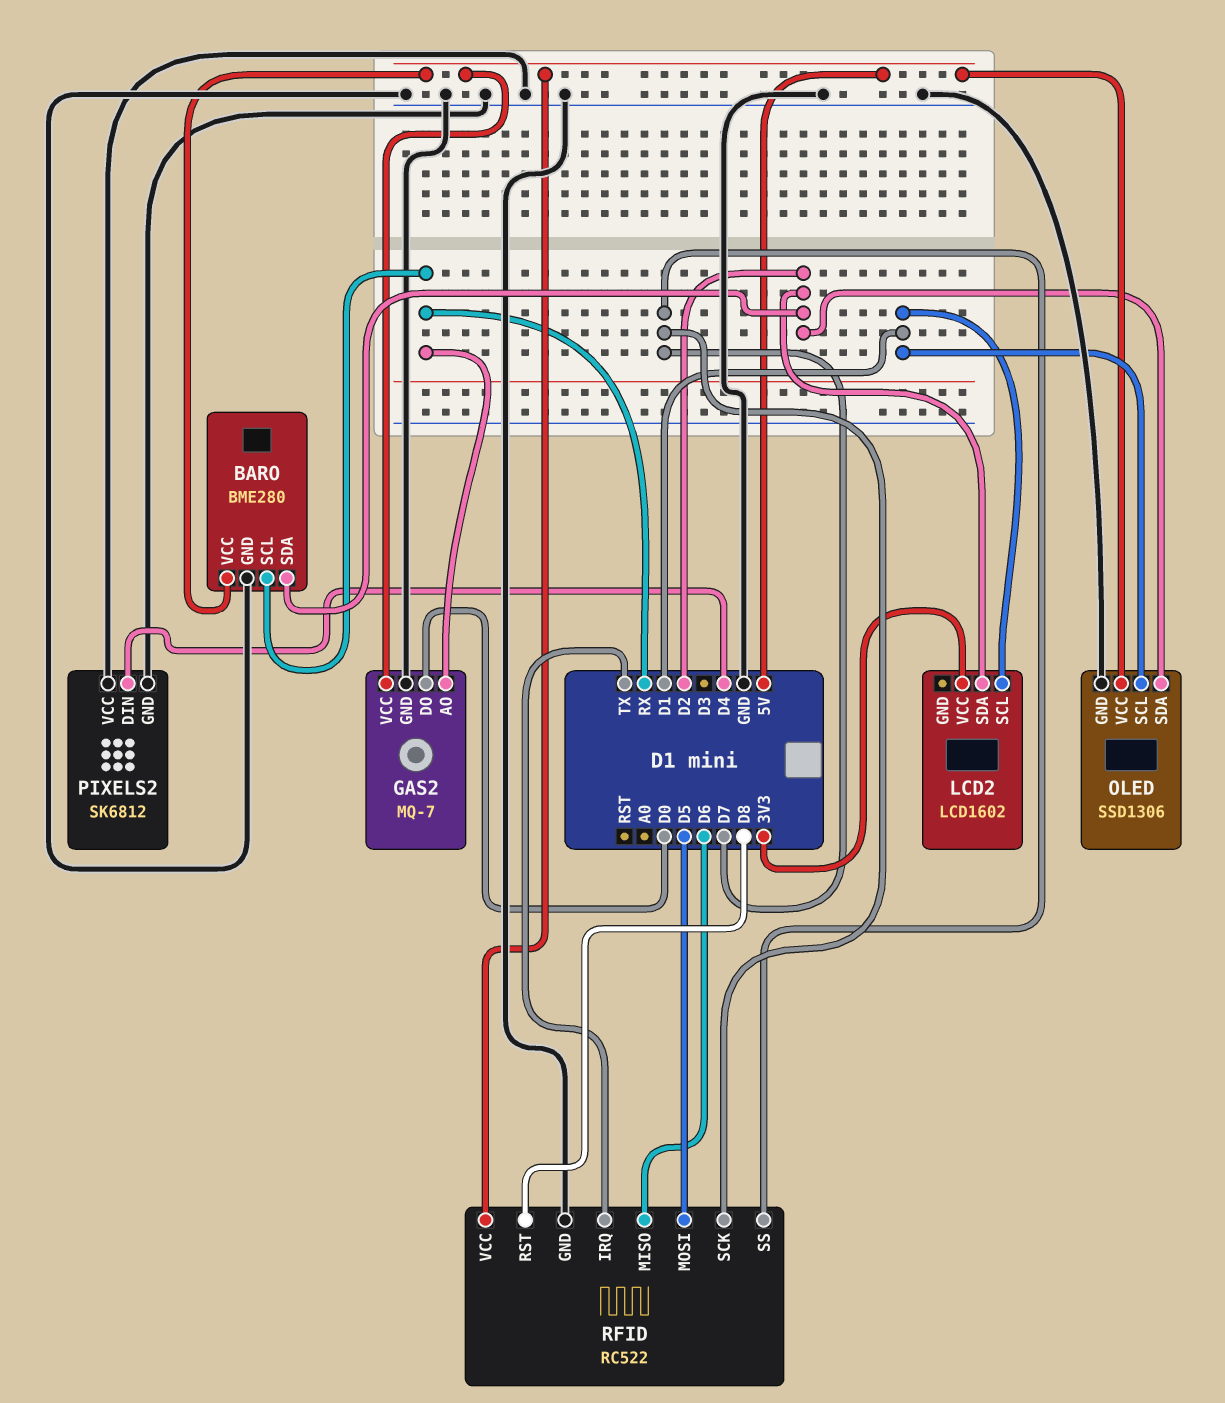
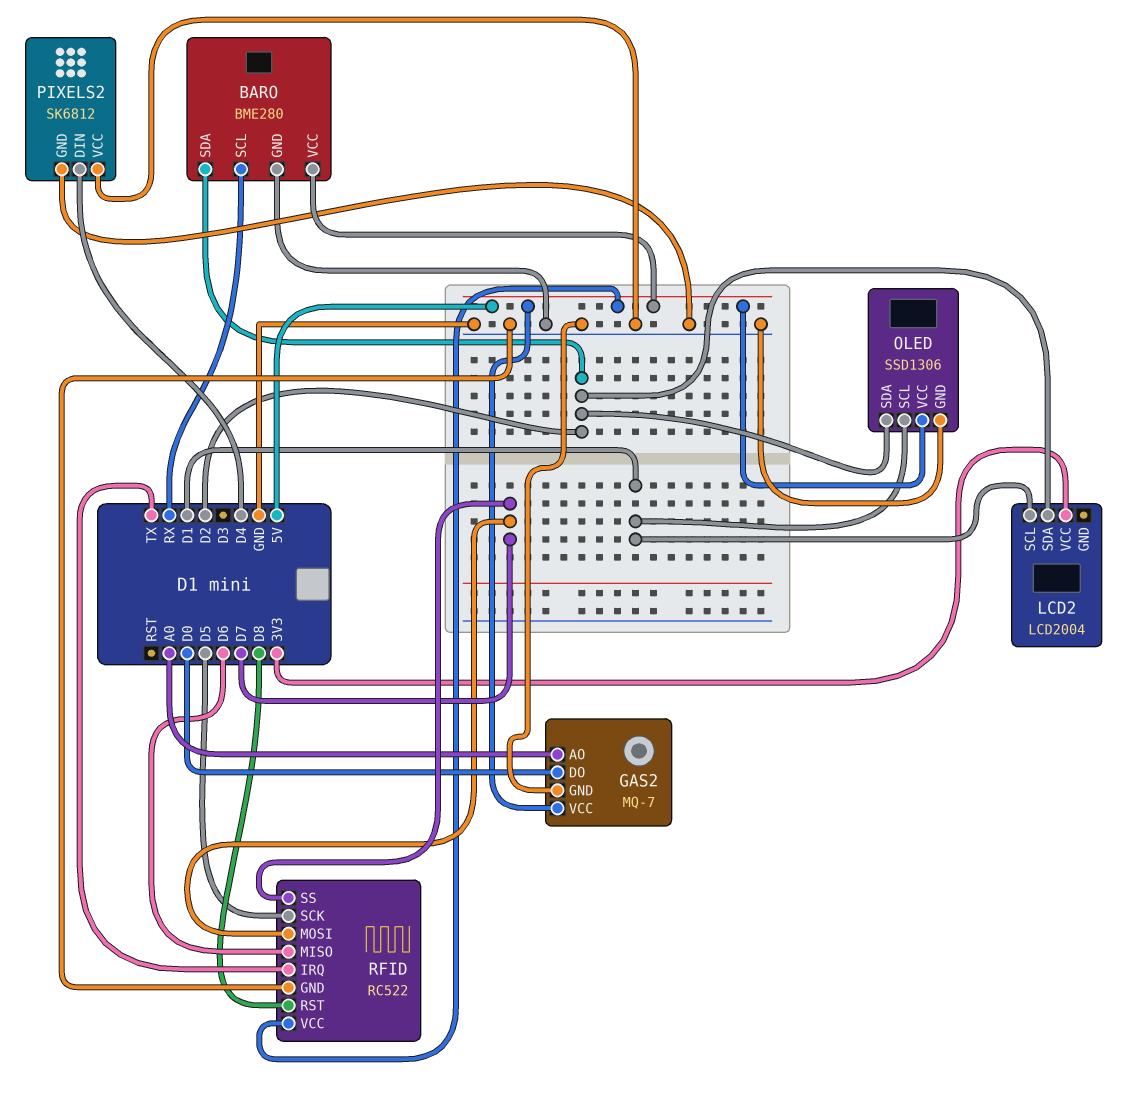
GAS2 pin AO: RX -> A0
LCD2: LCD1602 -> LCD2004
RFID pin MOSI: D5 -> D7
RFID pin SCK: D7 -> D5

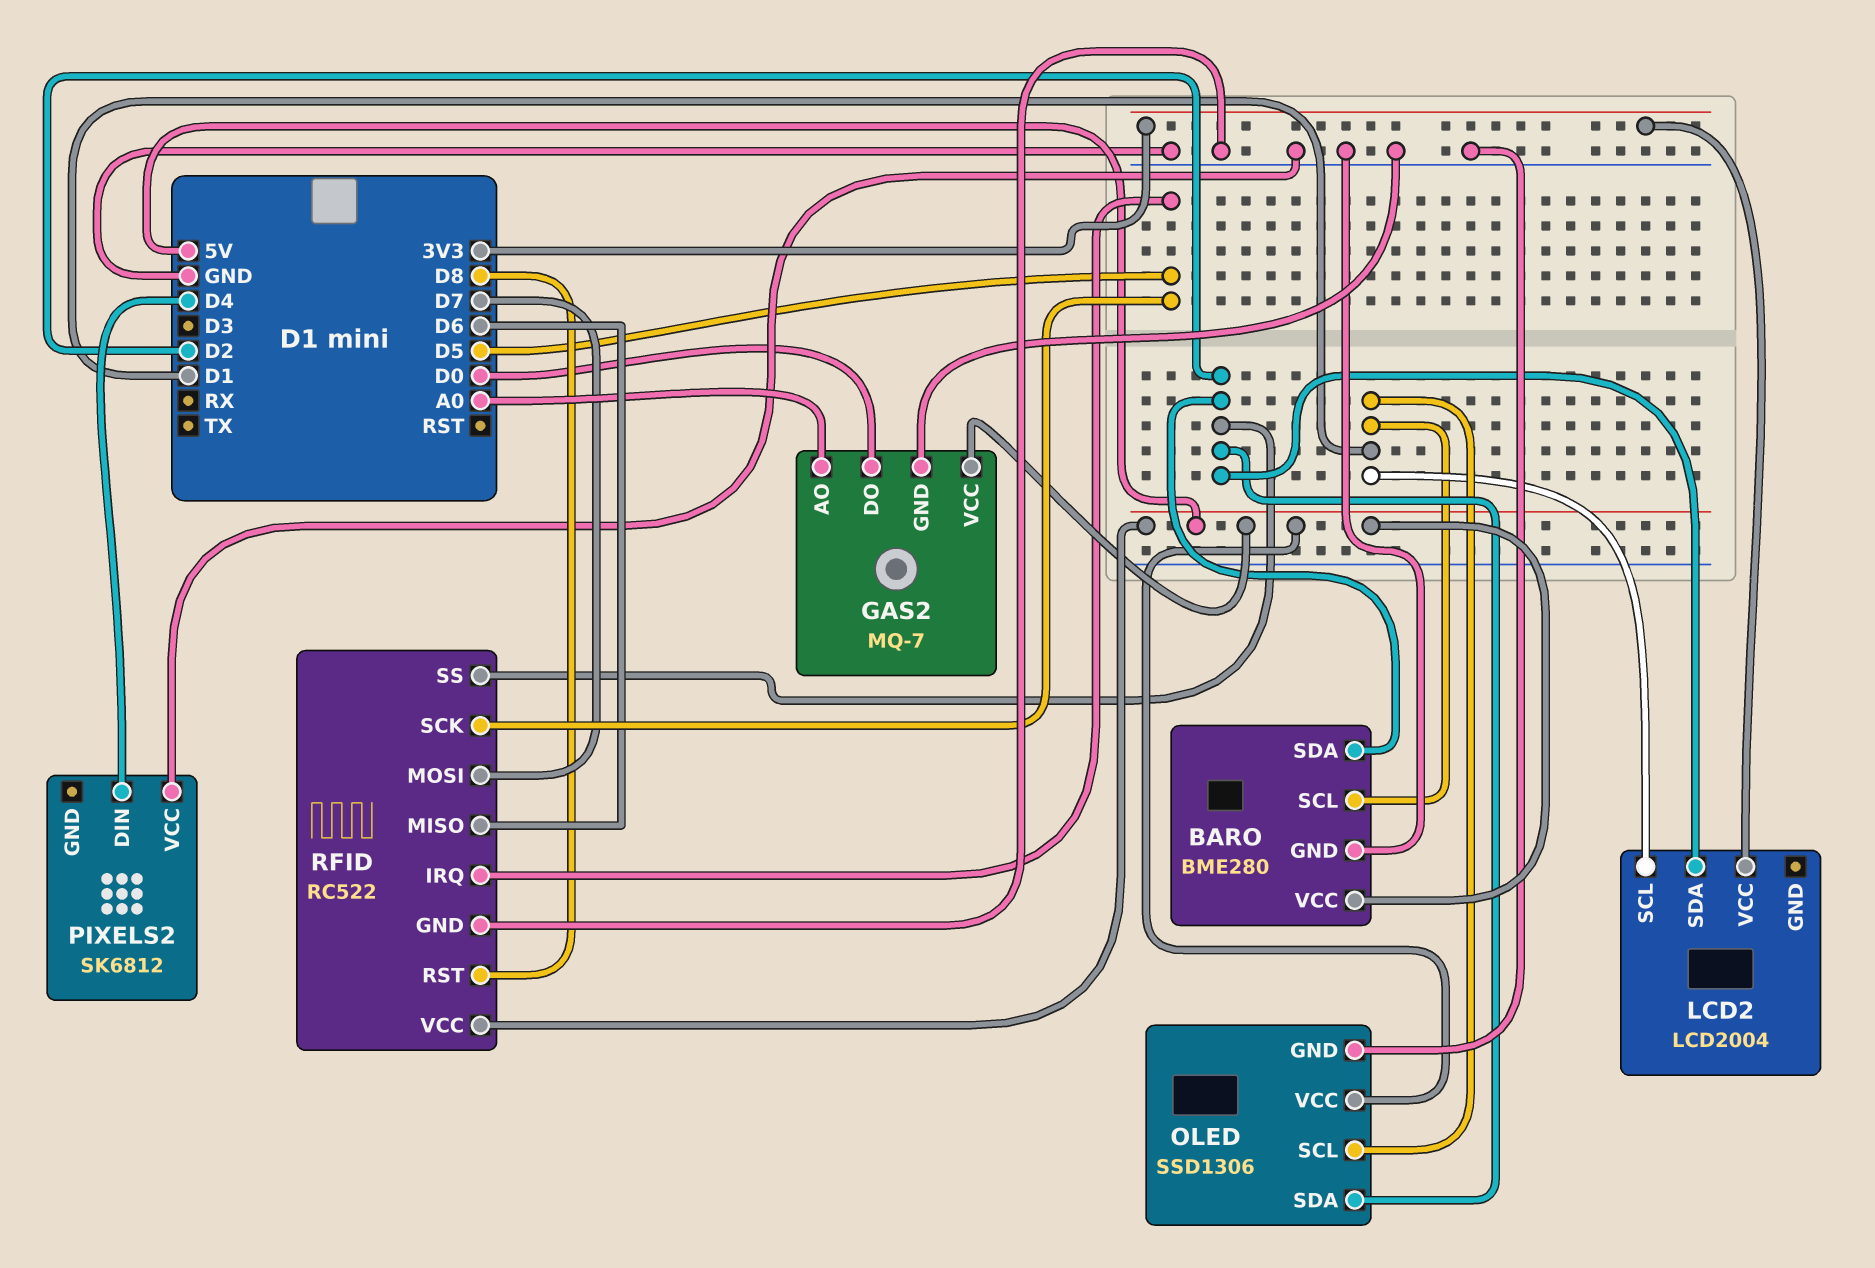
BARO pin SCL: RX -> D1
PIXELS2 pin GND: GND -> none
RFID pin IRQ: TX -> D5
RFID pin SS: D7 -> D2

